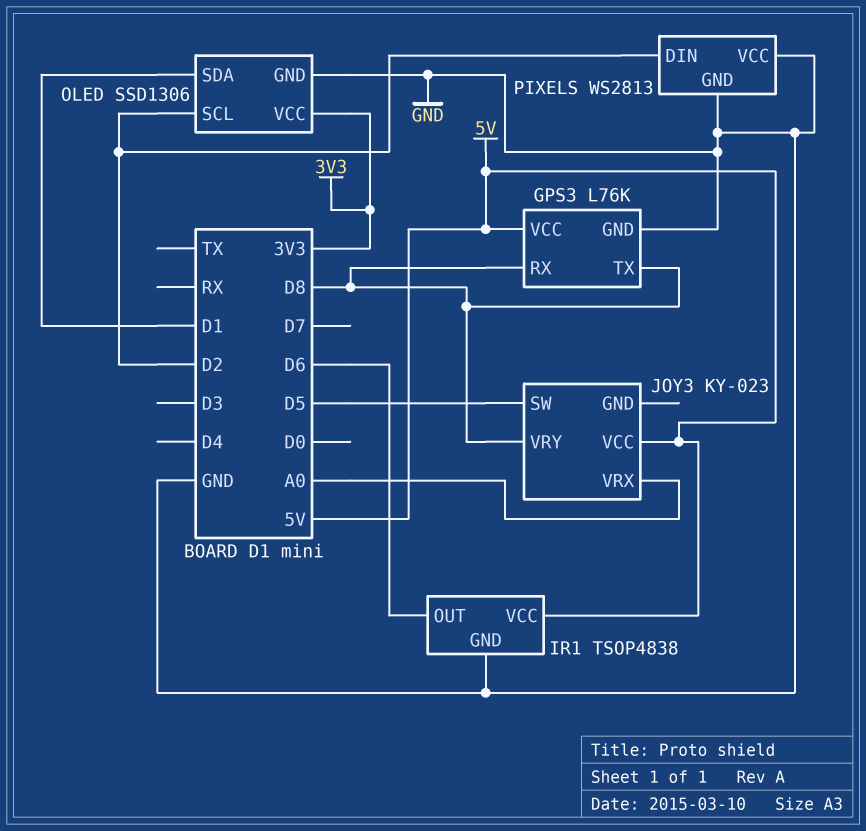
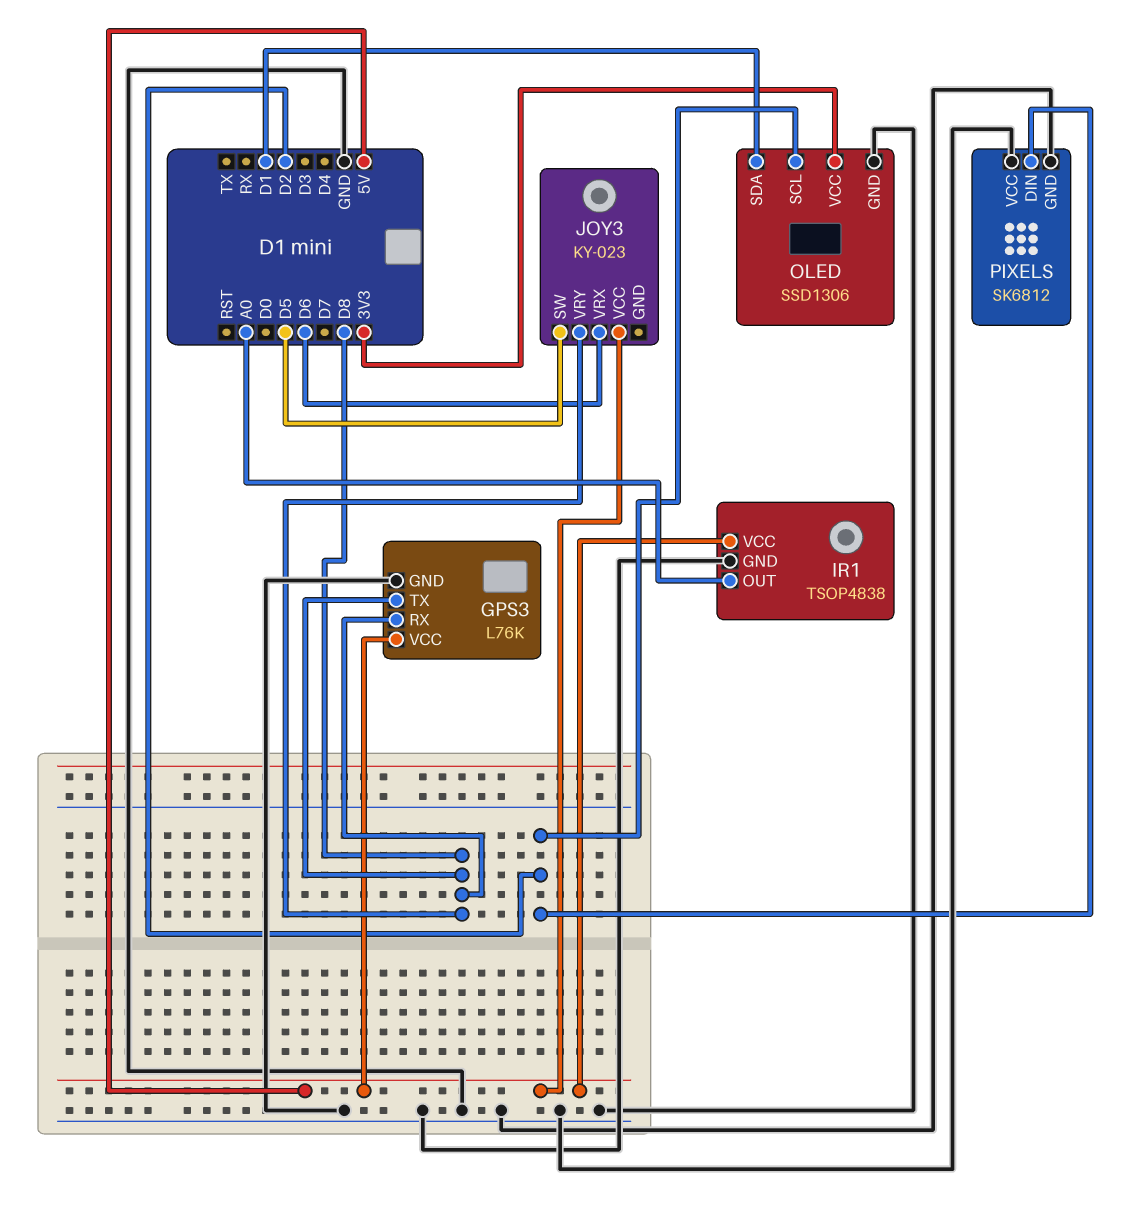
IR1 pin OUT: D6 -> A0
JOY3 pin VRX: A0 -> D6
PIXELS: WS2813 -> SK6812

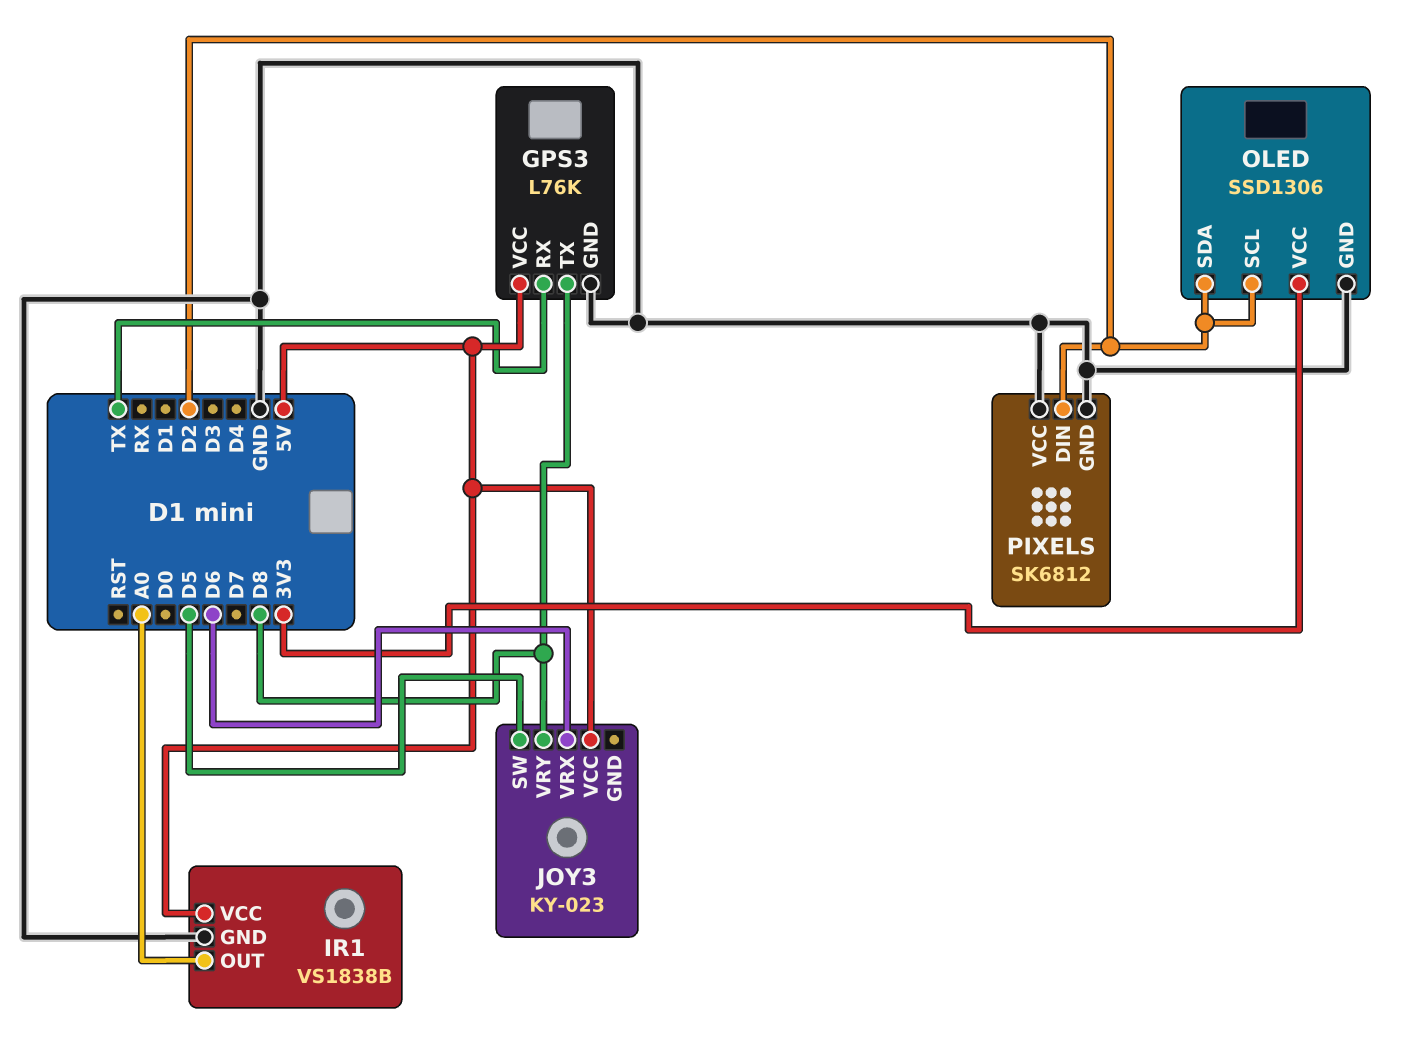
GPS3 pin RX: D8 -> TX
IR1: TSOP4838 -> VS1838B
OLED pin SDA: D1 -> D2

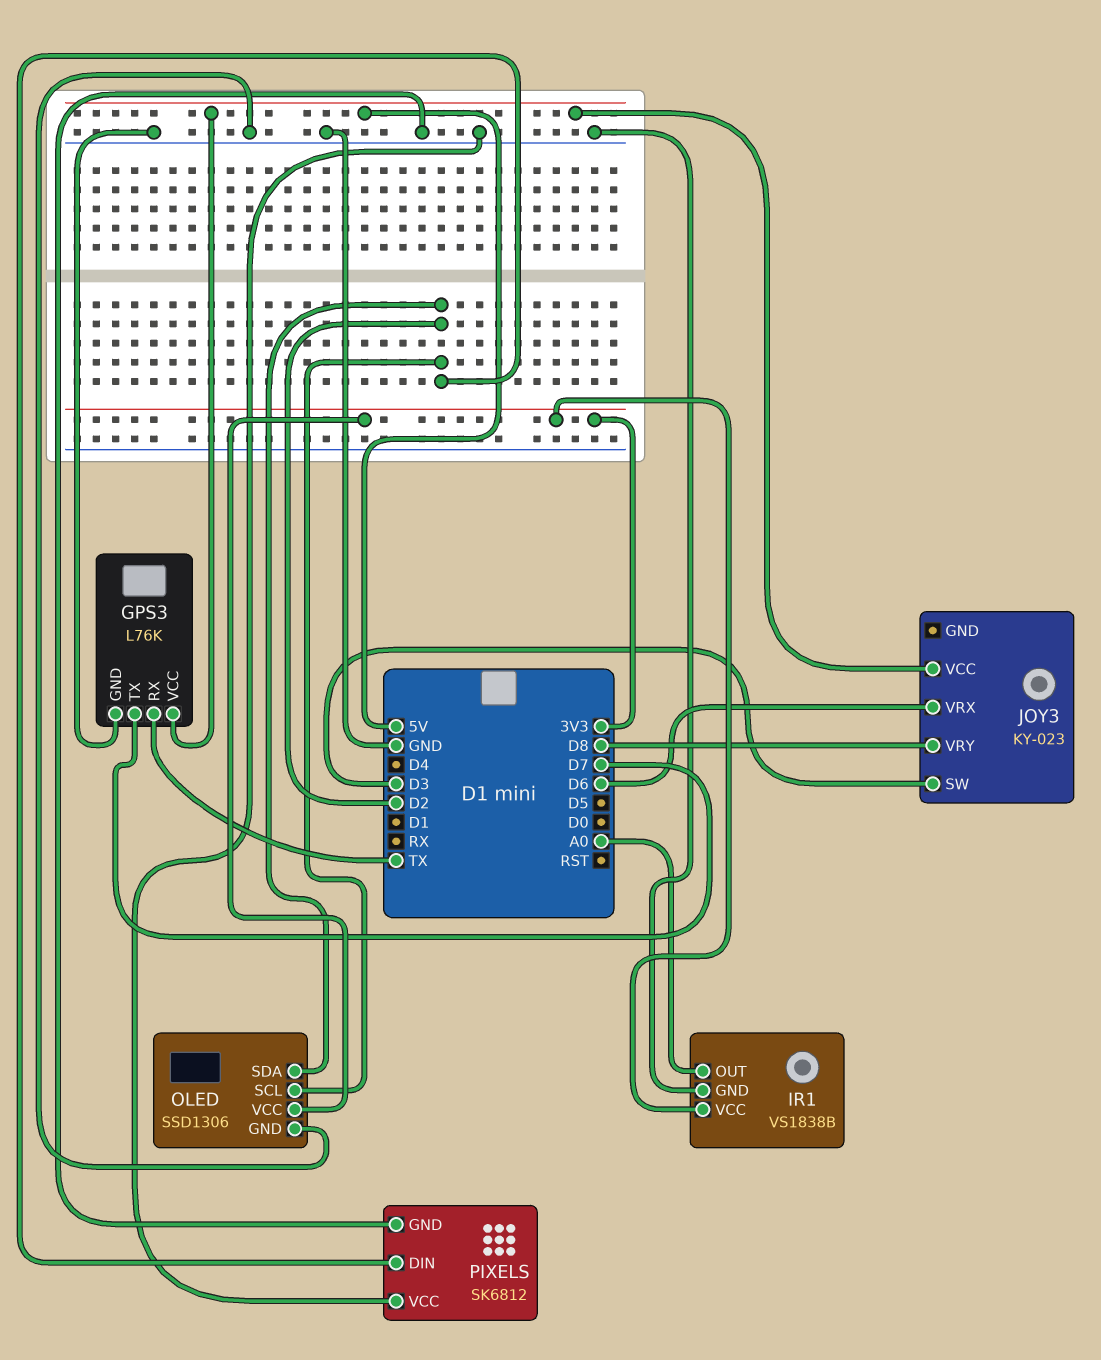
GPS3 pin TX: D8 -> D7
IR1 pin VCC: 5V -> 3V3
JOY3 pin SW: D5 -> D3

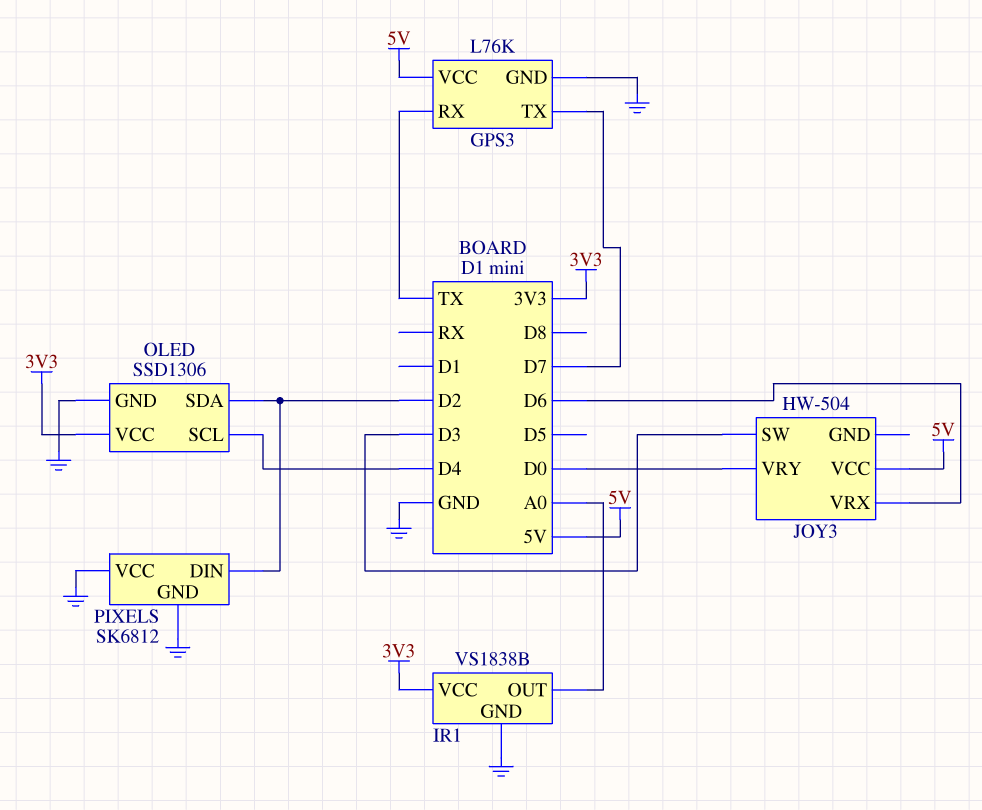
JOY3: KY-023 -> HW-504
JOY3 pin VRY: D8 -> D0
OLED pin SCL: D2 -> D4

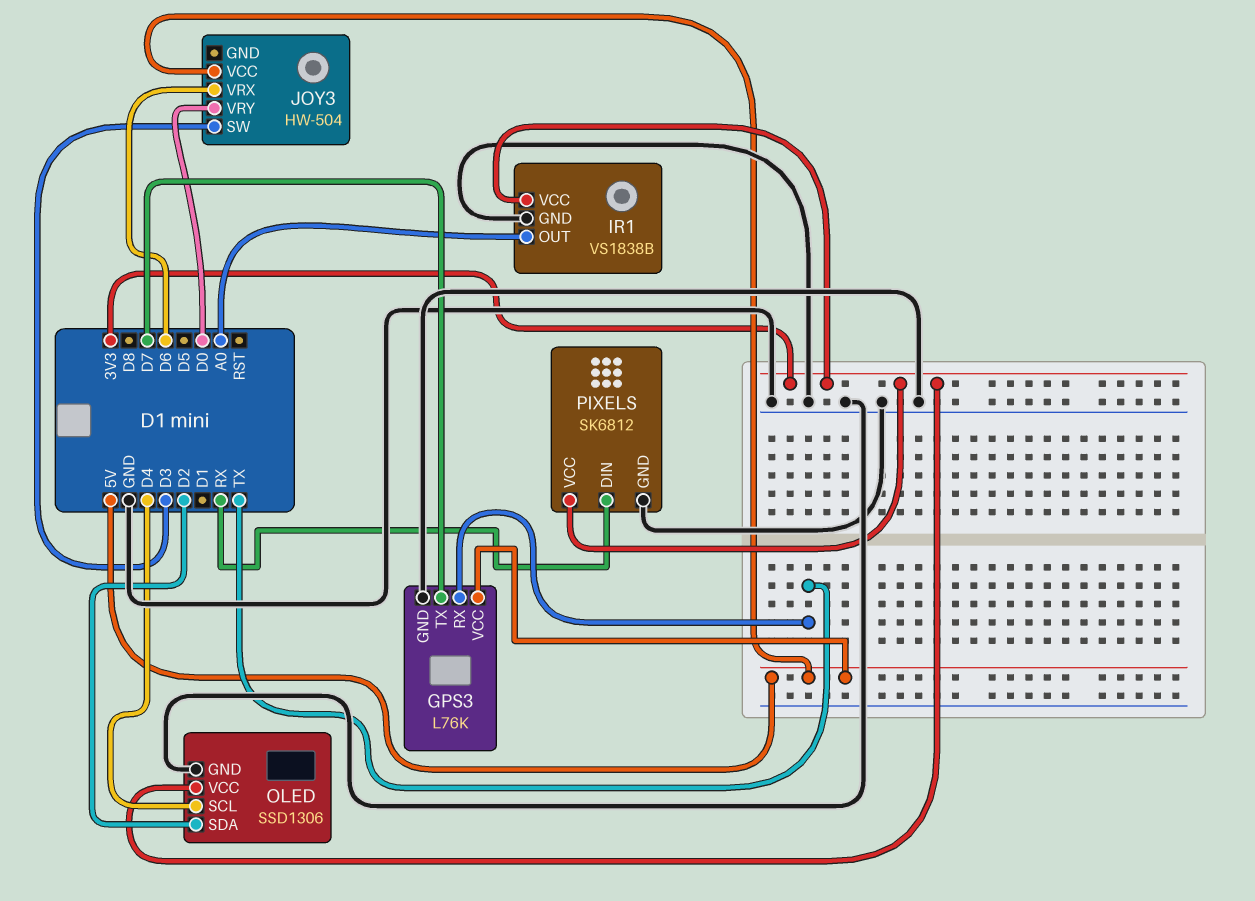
PIXELS pin DIN: D2 -> RX
PIXELS pin VCC: GND -> 3V3

